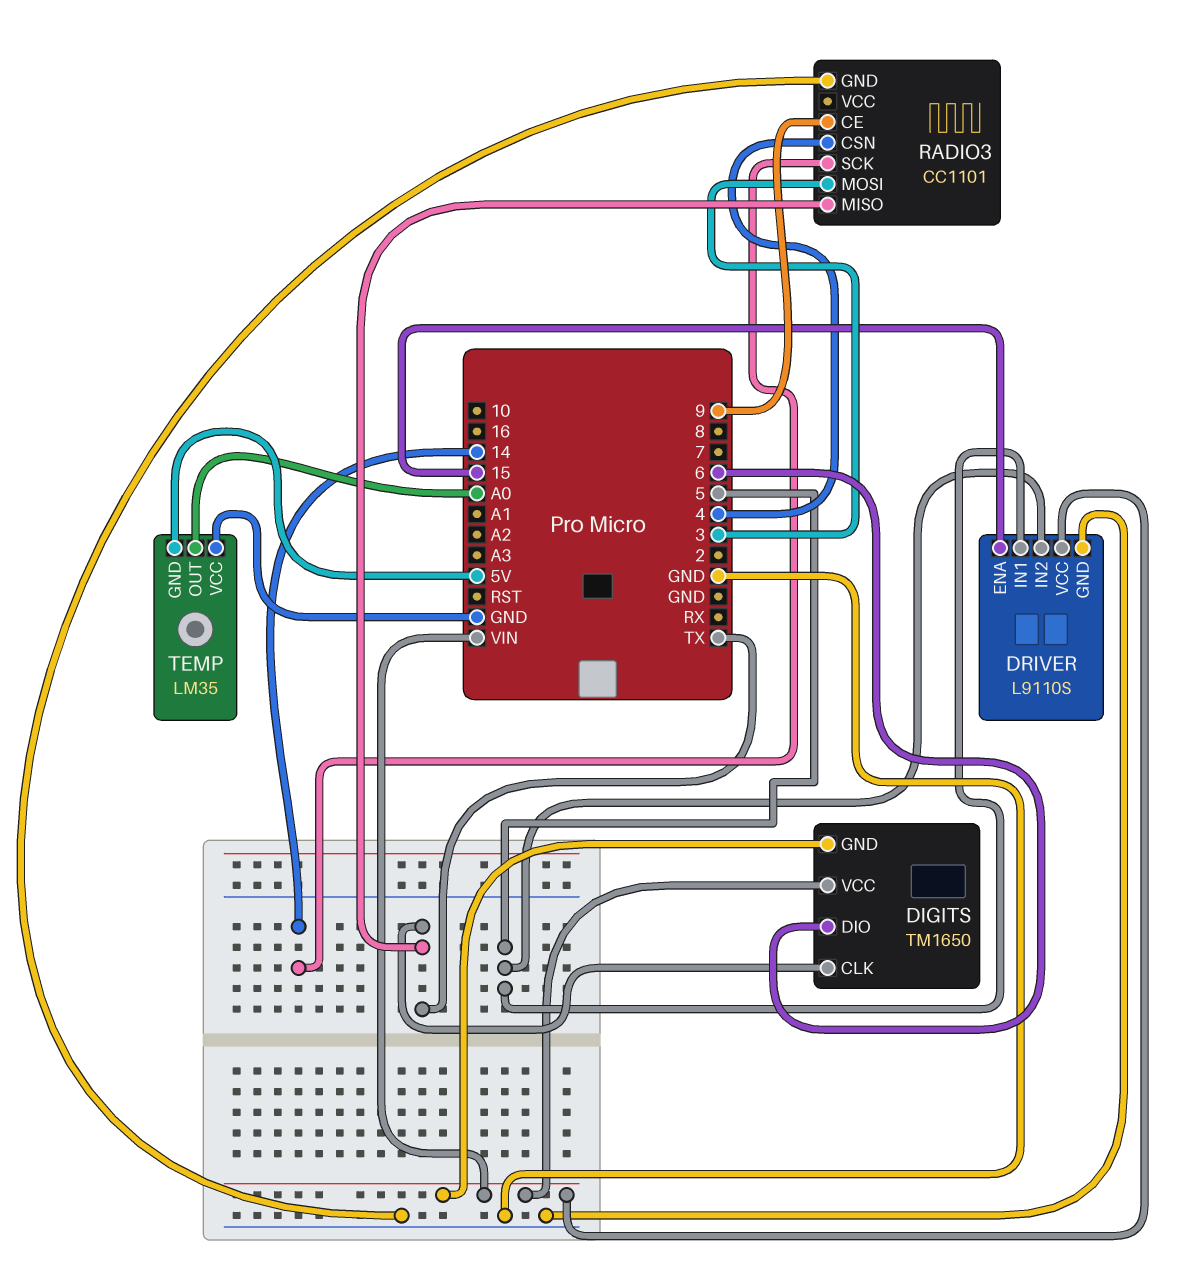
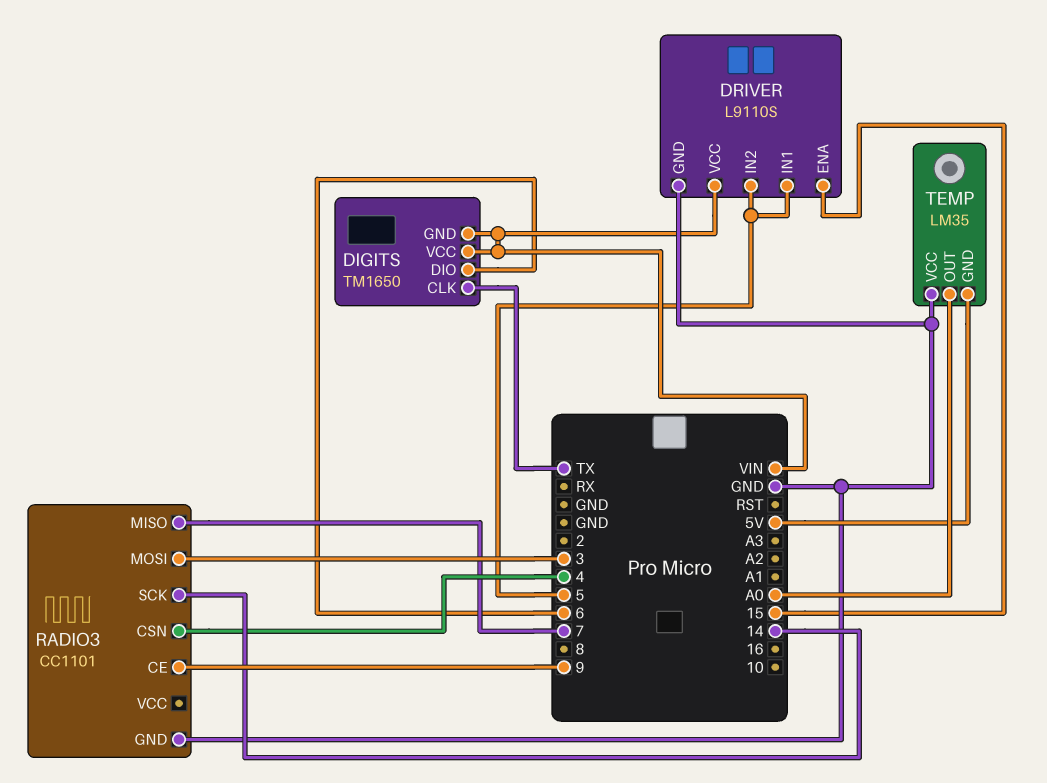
RADIO3 pin MISO: TX -> 7

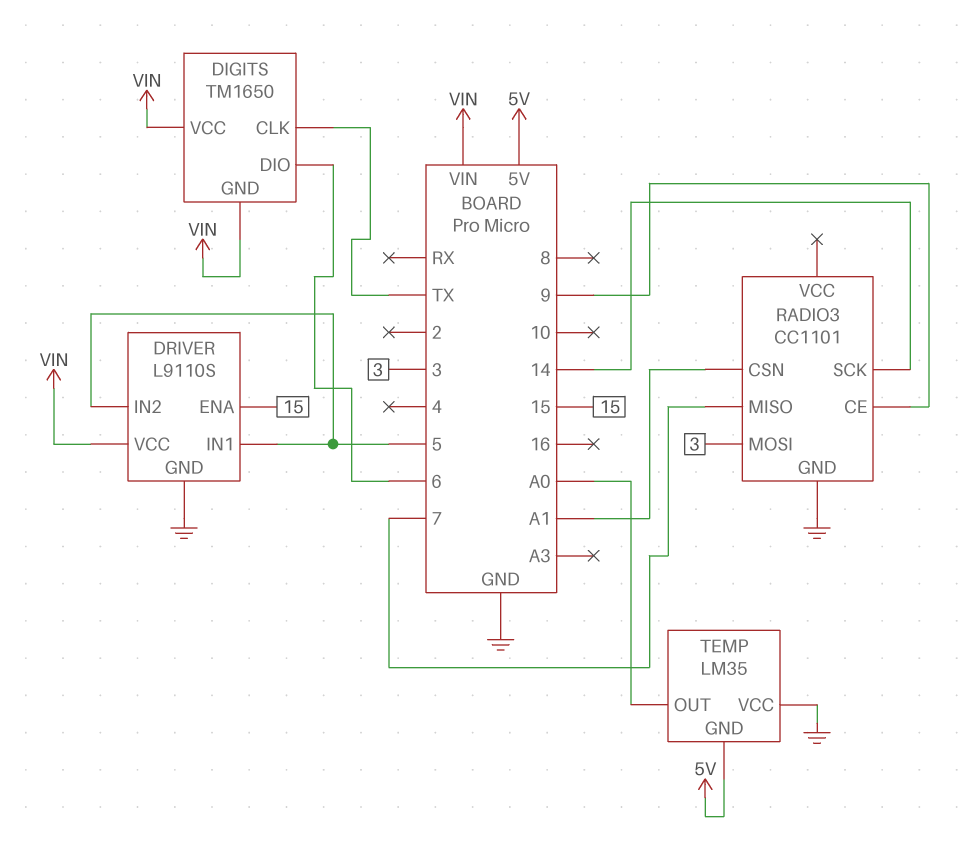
RADIO3 pin CSN: 4 -> A1

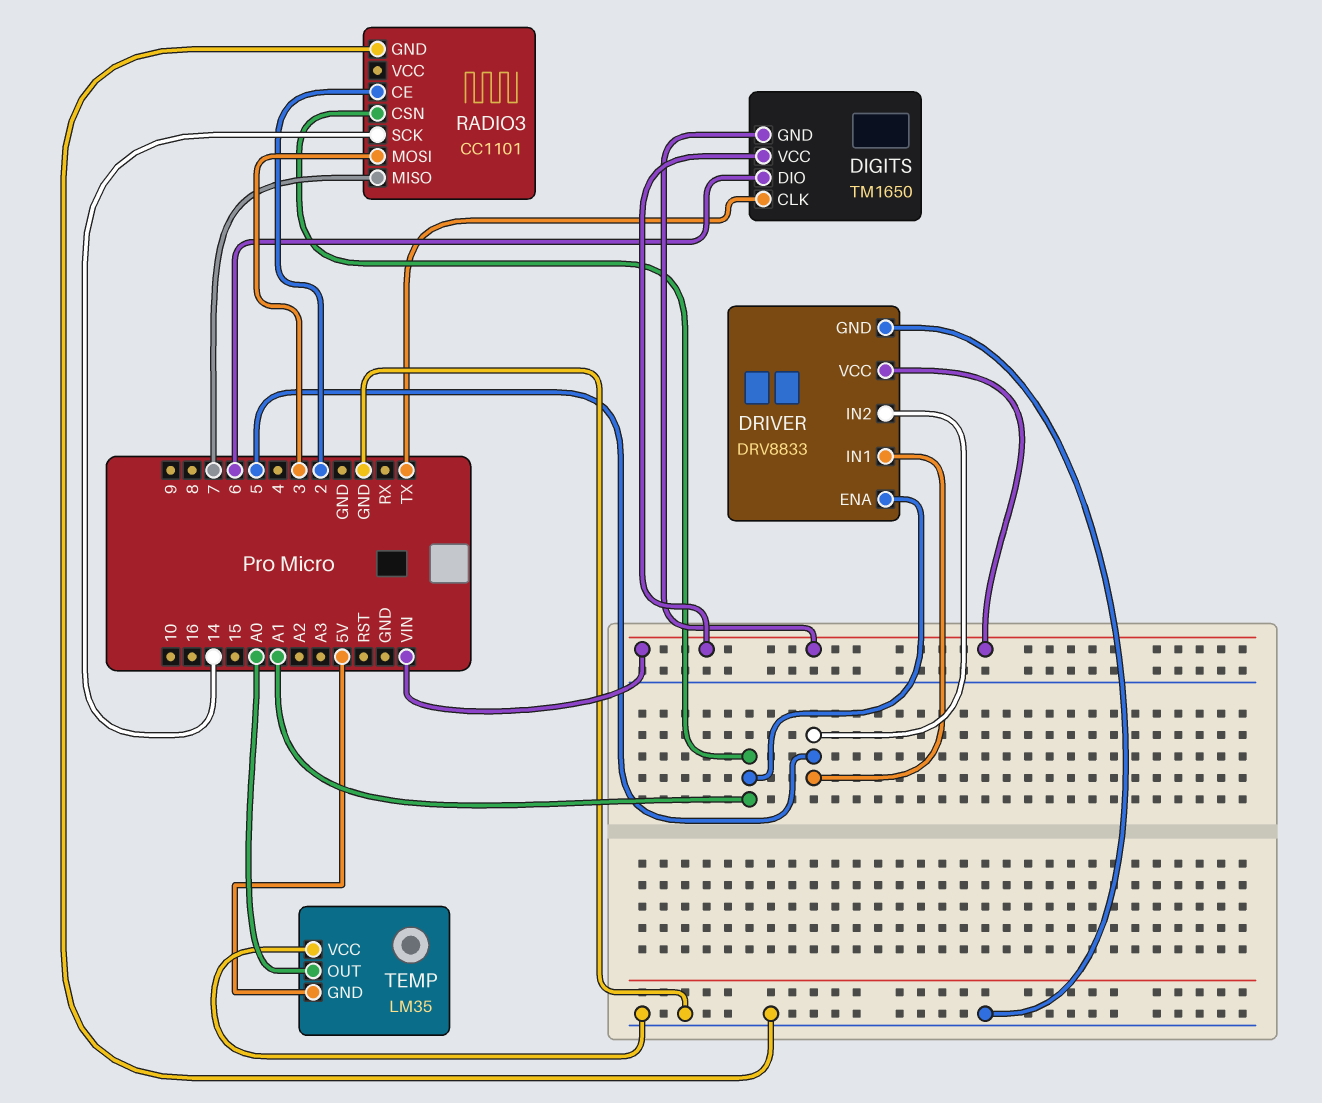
DRIVER: L9110S -> DRV8833
DRIVER pin ENA: 15 -> A1
RADIO3 pin CE: 9 -> 2

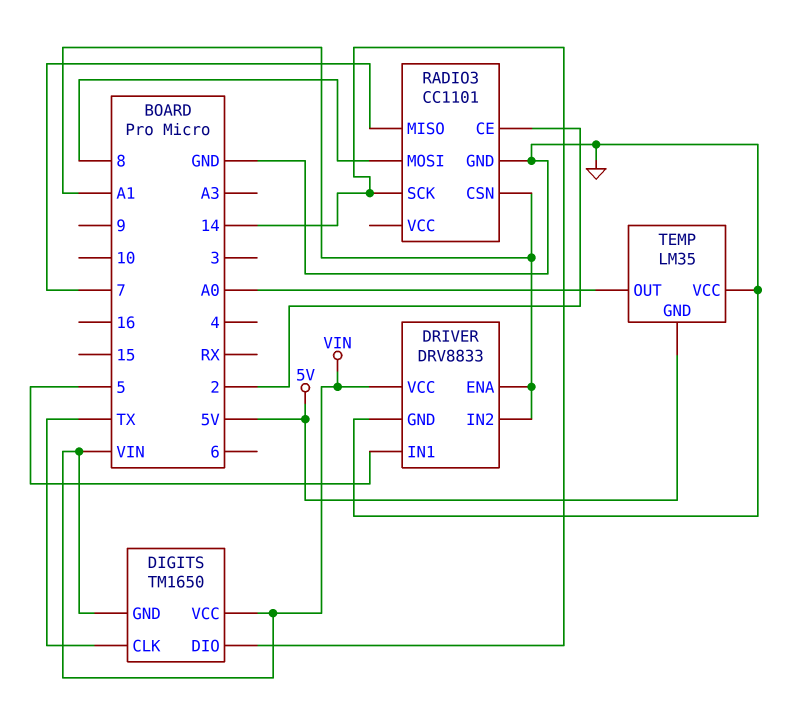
DIGITS pin DIO: 6 -> 14
DRIVER pin IN2: 5 -> A1
RADIO3 pin MOSI: 3 -> 8

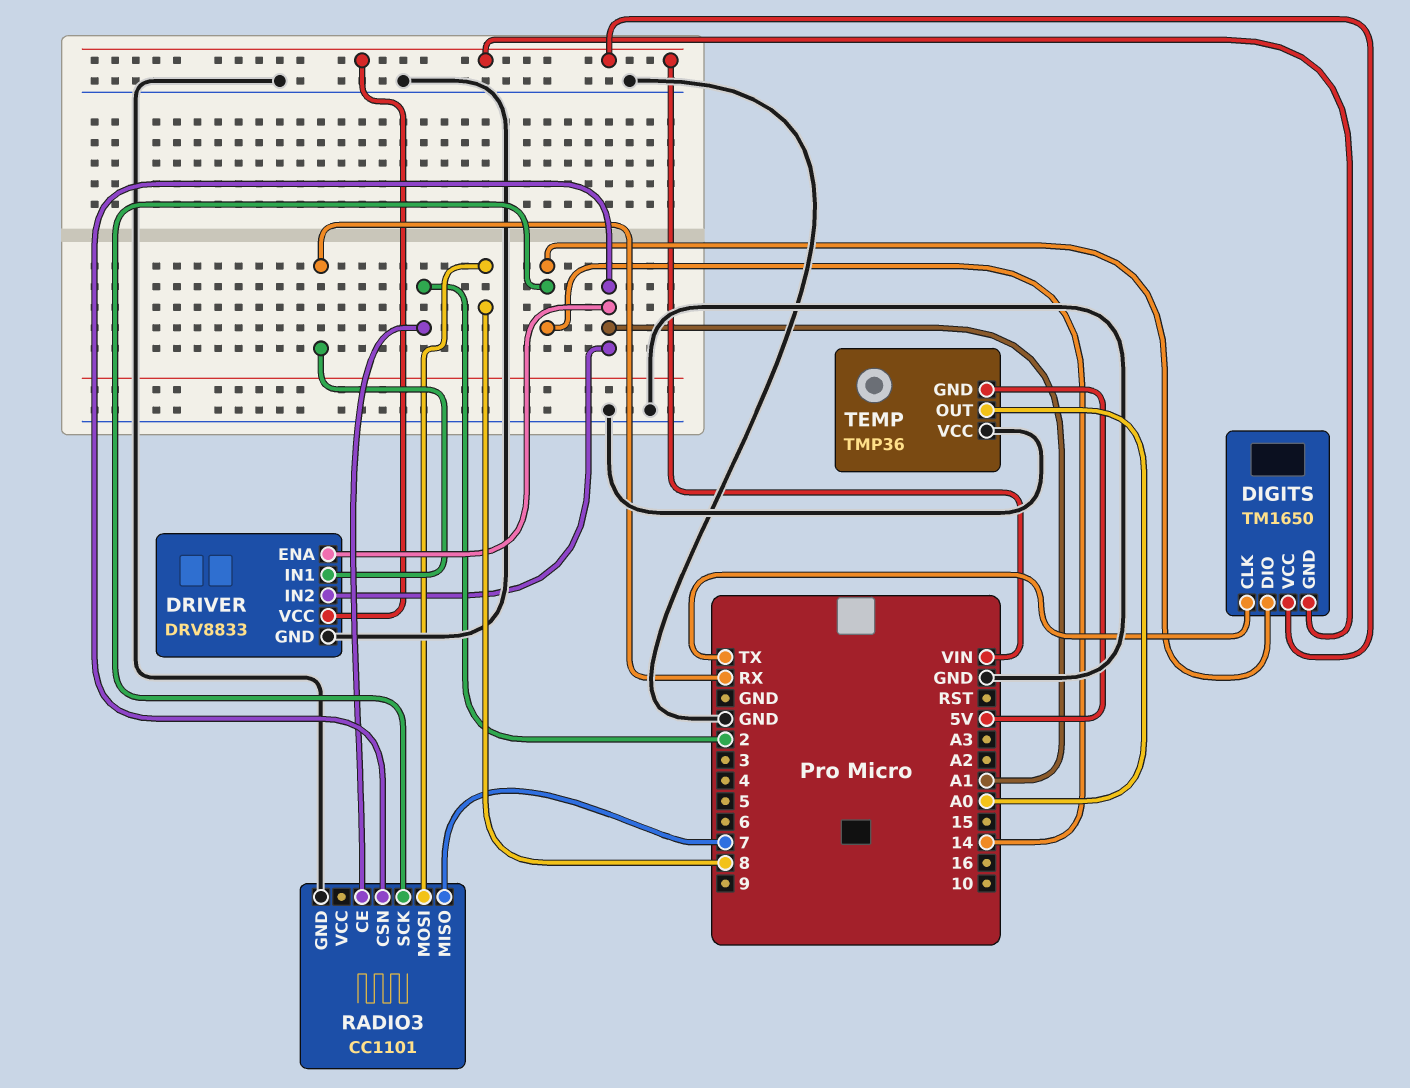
DRIVER pin IN1: 5 -> RX
TEMP: LM35 -> TMP36

